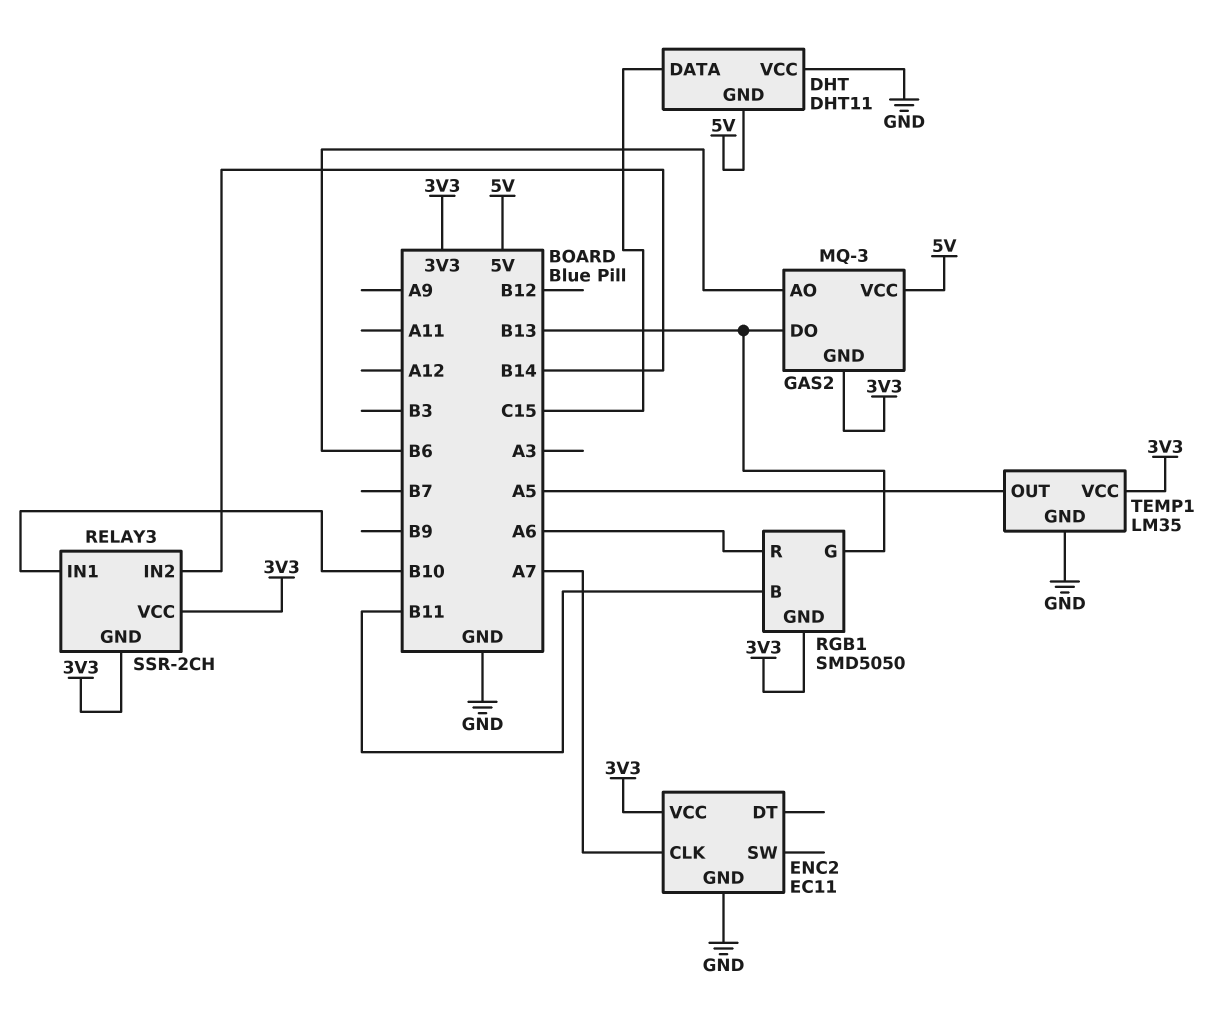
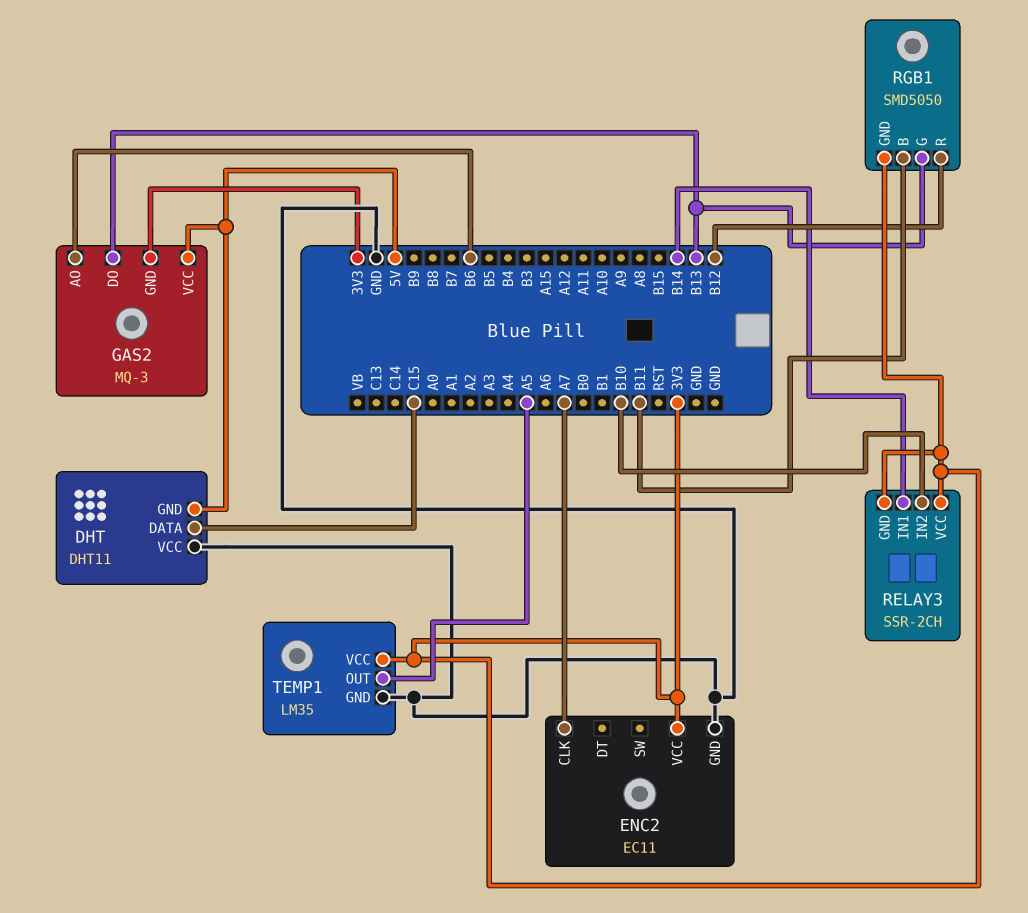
RELAY3 pin IN1: B10 -> B14
RELAY3 pin IN2: B14 -> B10
RGB1 pin R: A6 -> B12

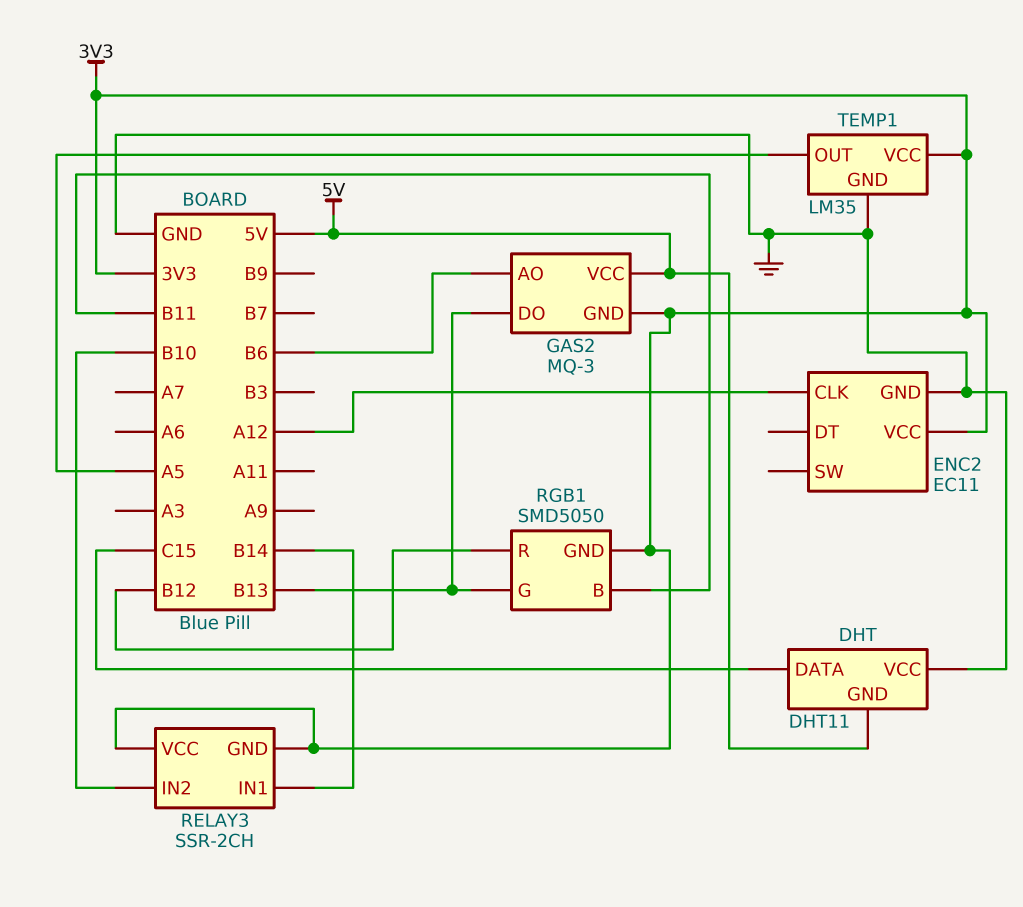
ENC2 pin CLK: A7 -> A12

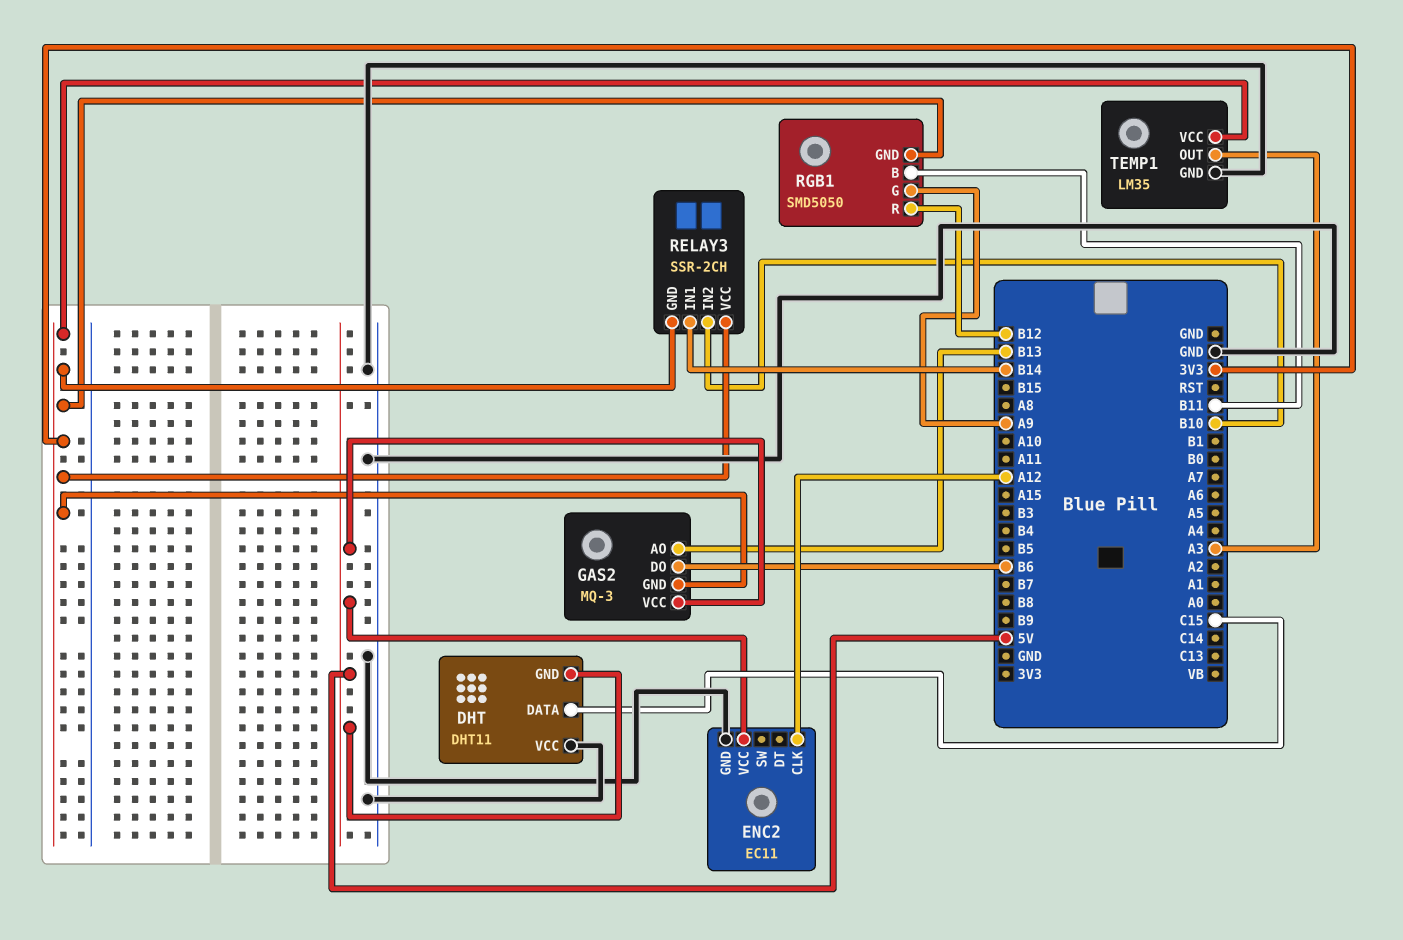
ENC2 pin VCC: 3V3 -> 5V
GAS2 pin AO: B6 -> B13
GAS2 pin DO: B13 -> B6
RGB1 pin G: B13 -> A9
TEMP1 pin OUT: A5 -> A3

